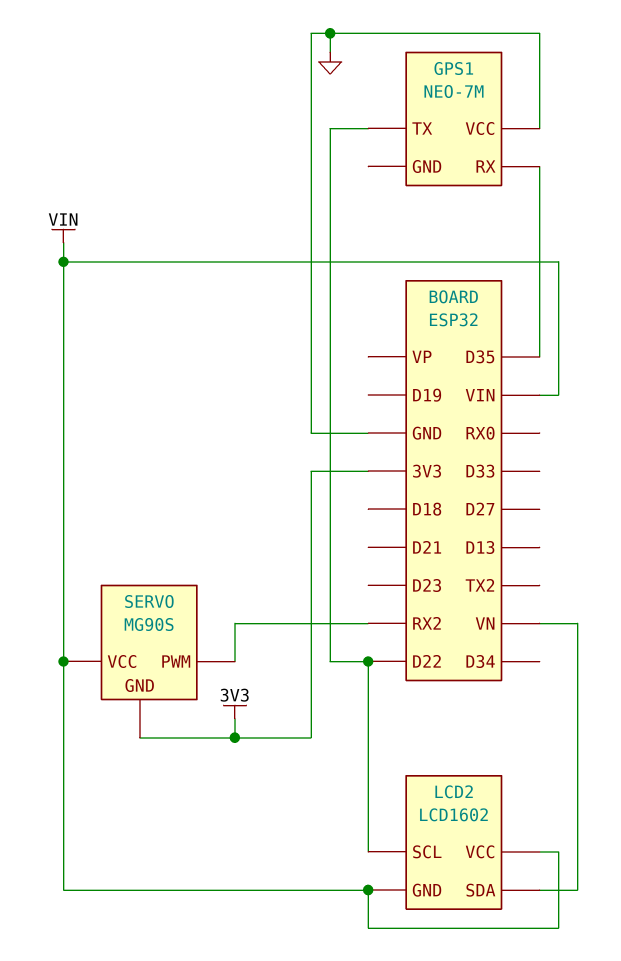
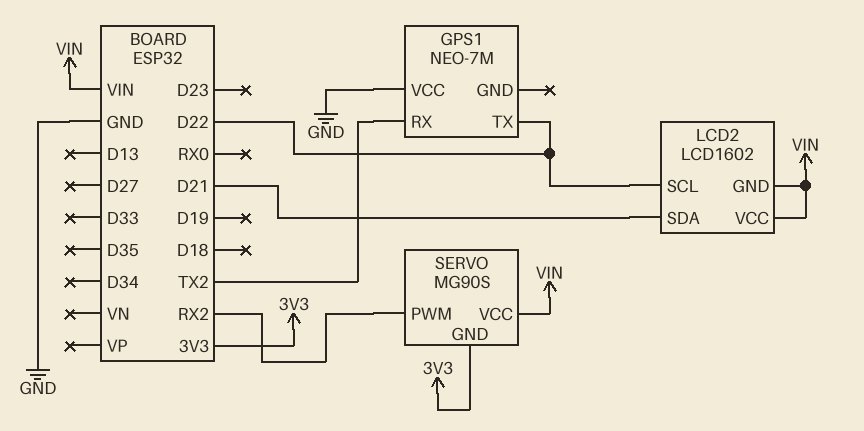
GPS1 pin RX: D35 -> TX2
LCD2 pin SDA: VN -> D21

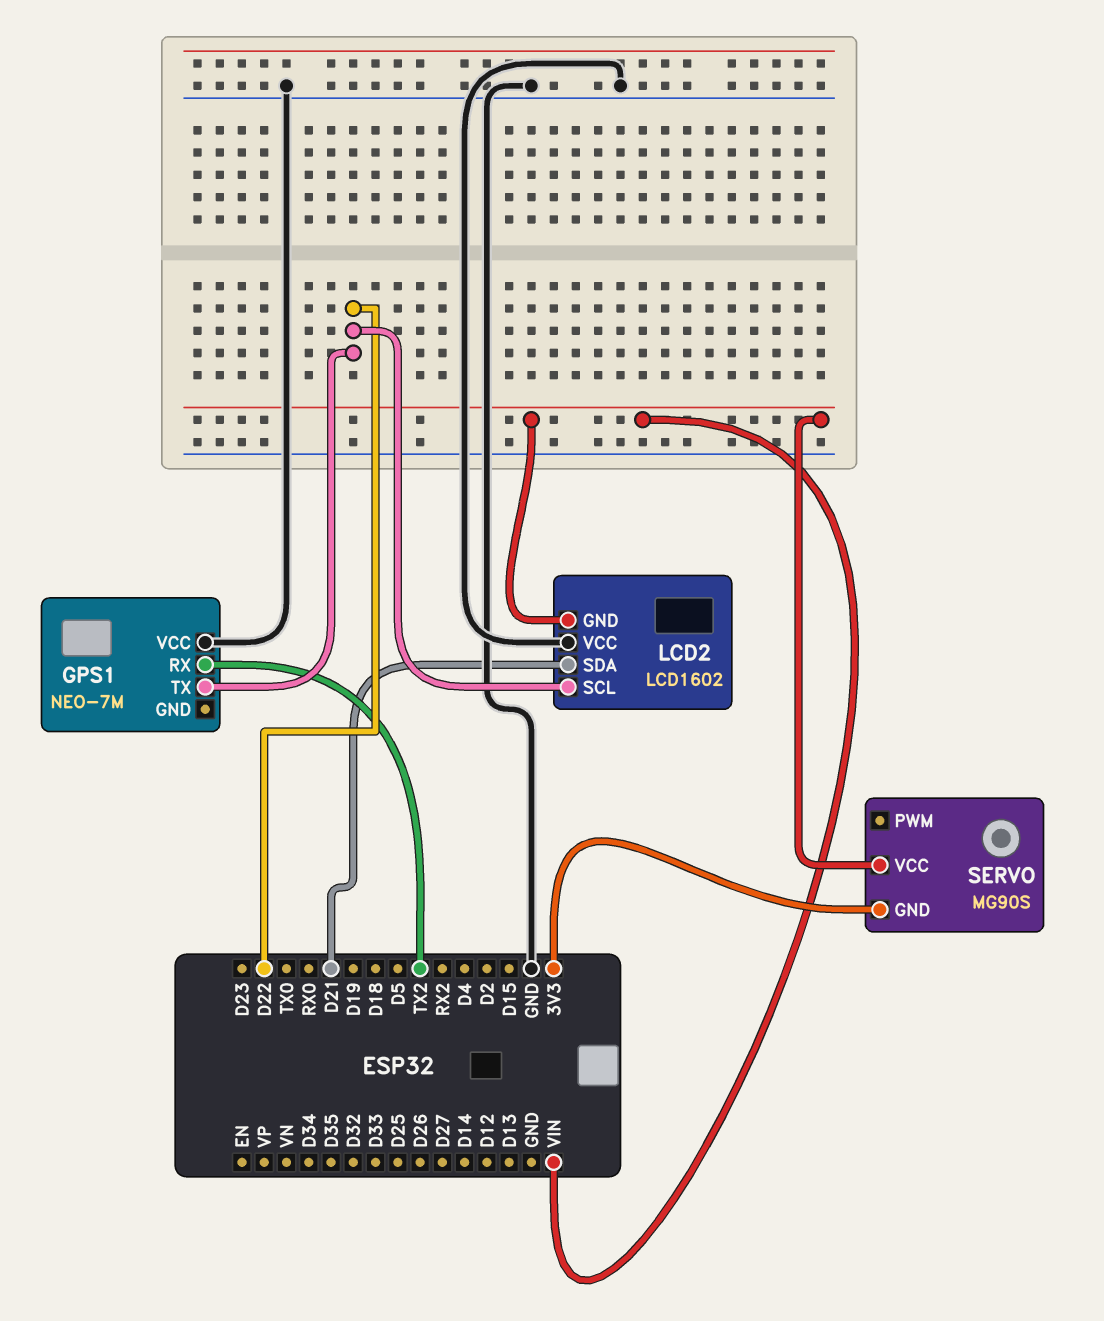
LCD2 pin VCC: VIN -> GND
SERVO pin PWM: RX2 -> none

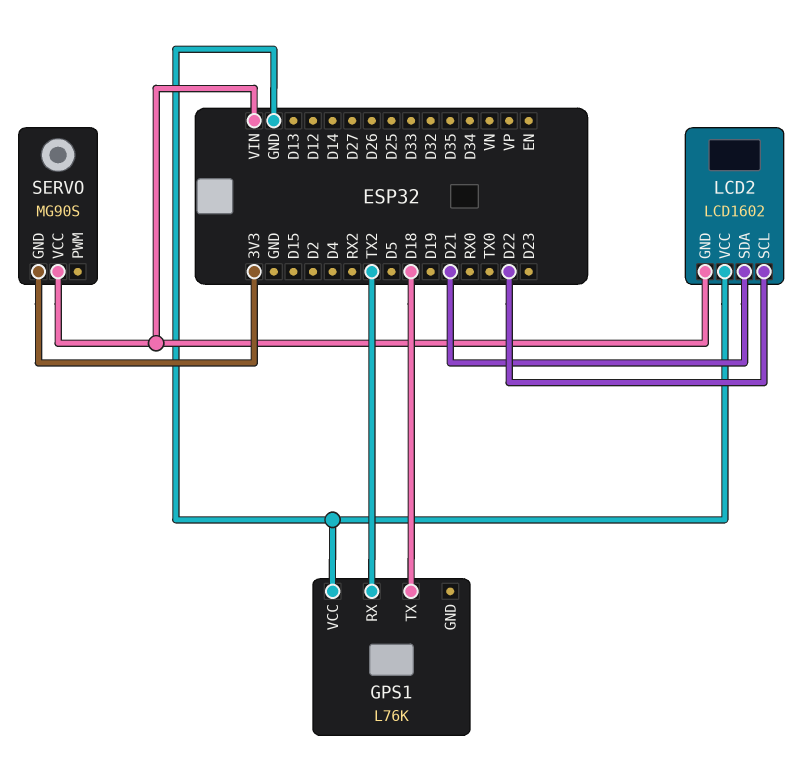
GPS1: NEO-7M -> L76K
GPS1 pin TX: D22 -> D18

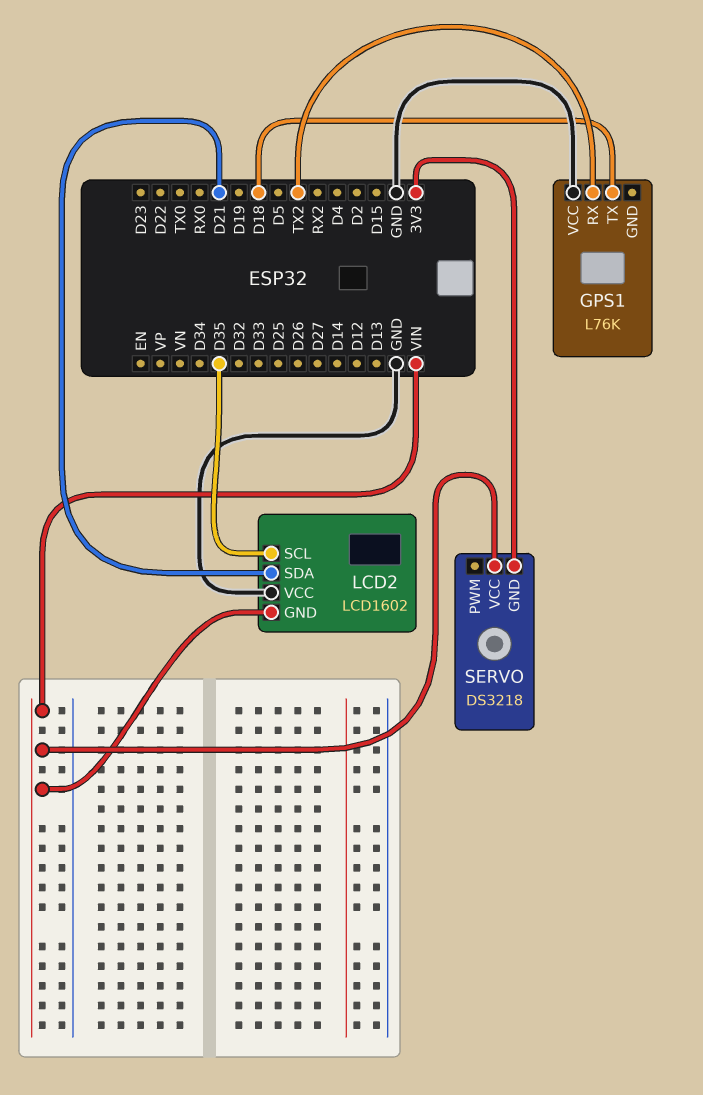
LCD2 pin SCL: D22 -> D35
SERVO: MG90S -> DS3218

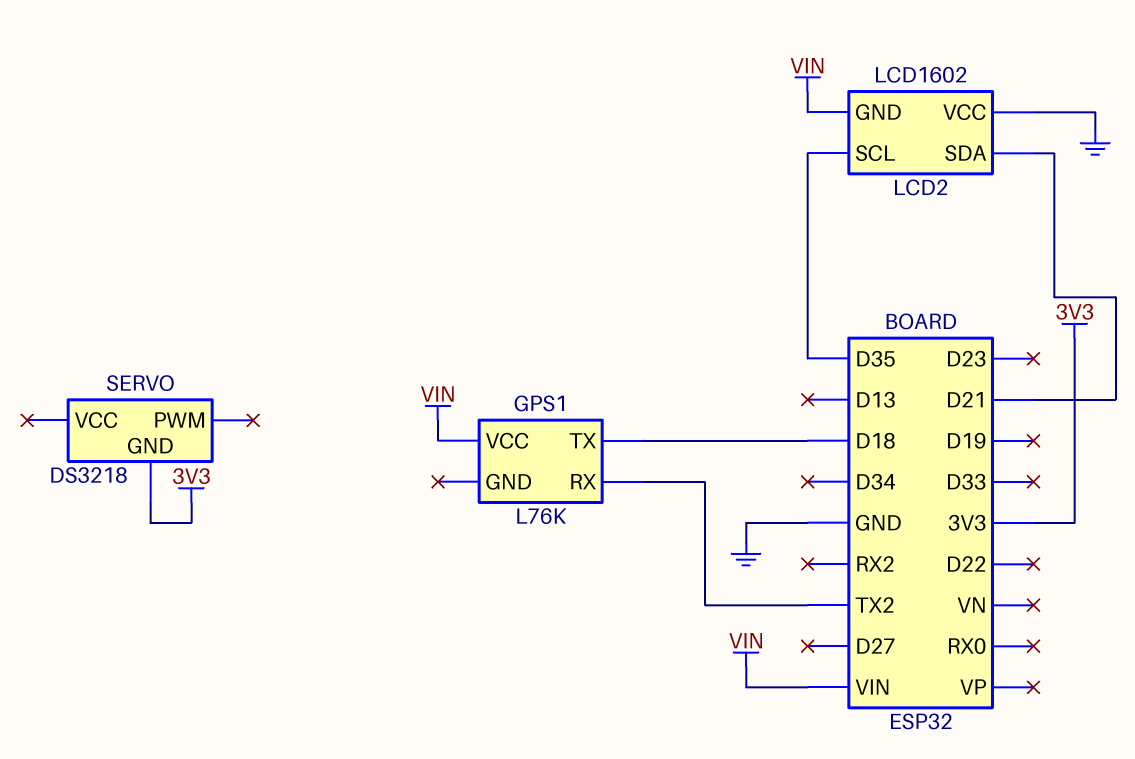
GPS1 pin VCC: GND -> VIN
SERVO pin VCC: VIN -> none

